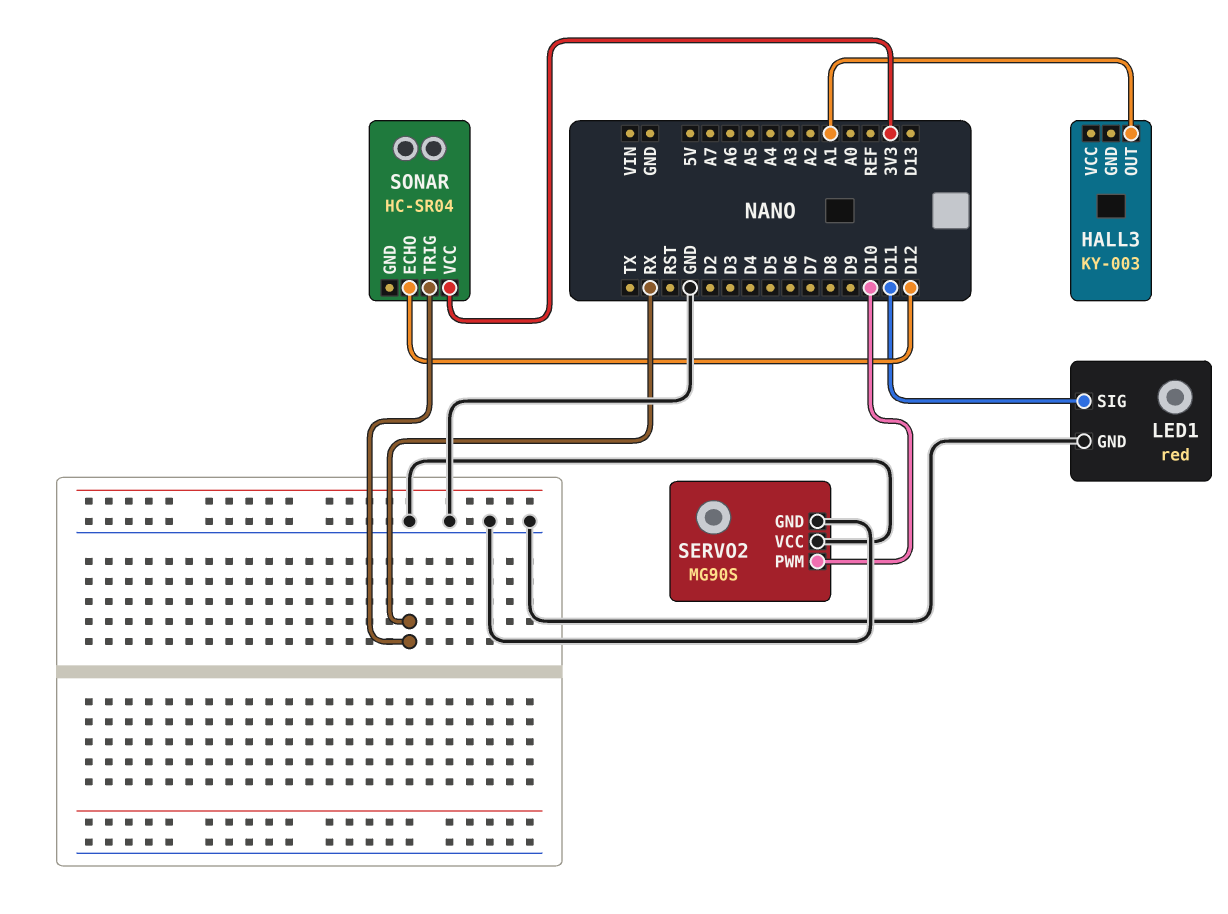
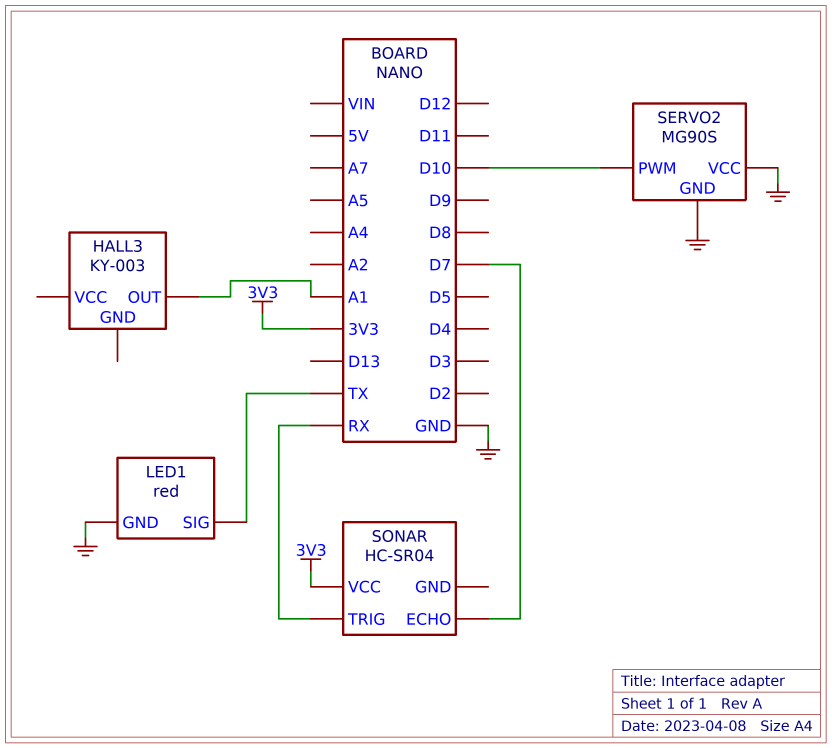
LED1 pin SIG: D11 -> TX
SONAR pin ECHO: D12 -> D7

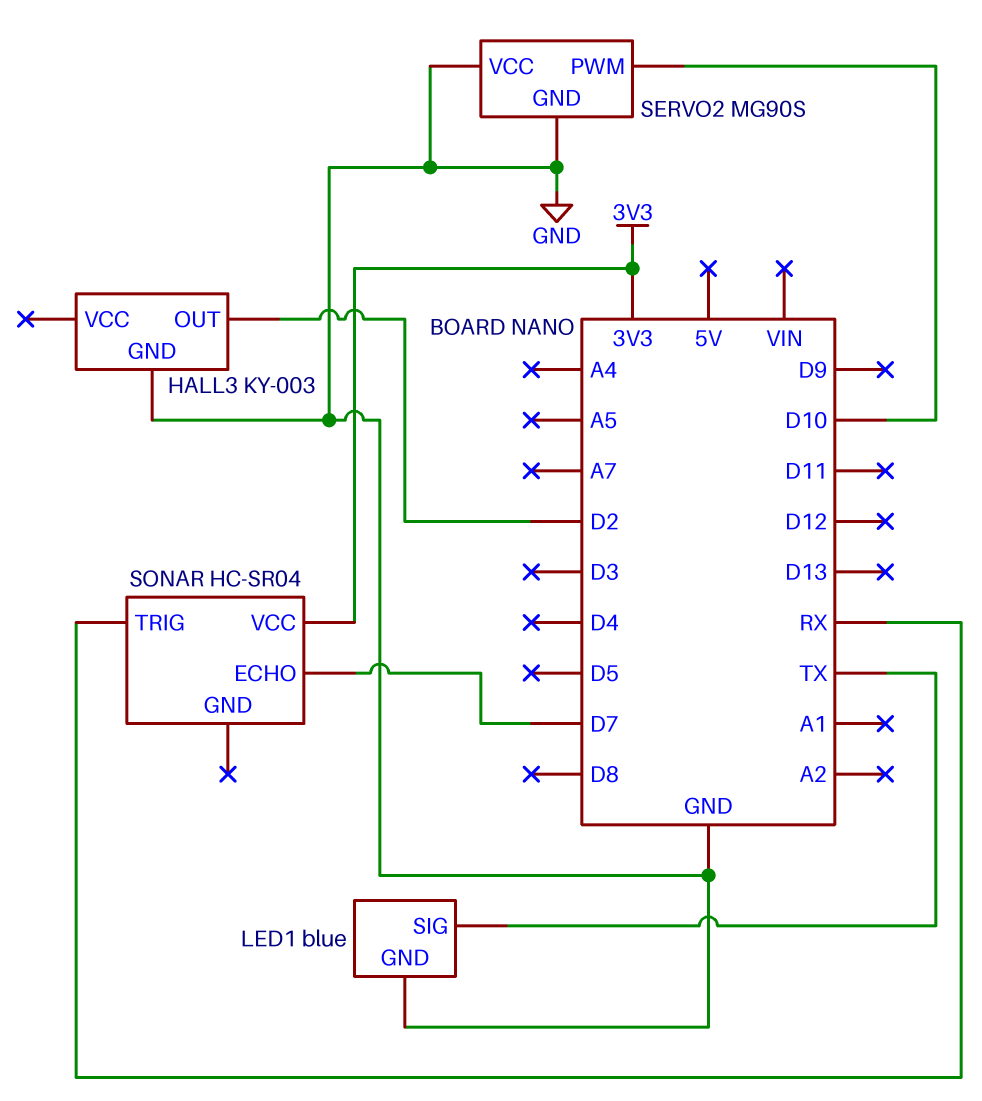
HALL3 pin GND: none -> GND
HALL3 pin OUT: A1 -> D2
LED1: red -> blue

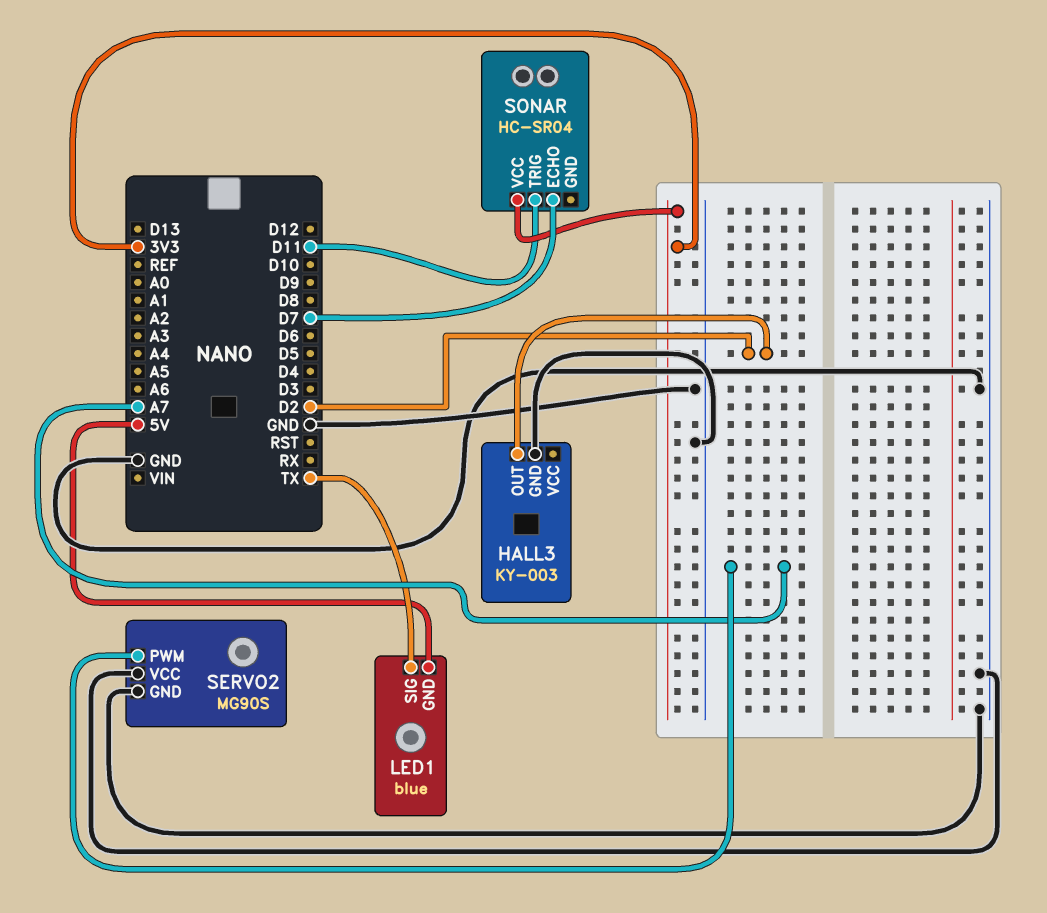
LED1 pin GND: GND -> 5V
SERVO2 pin PWM: D10 -> A7
SONAR pin TRIG: RX -> D11

